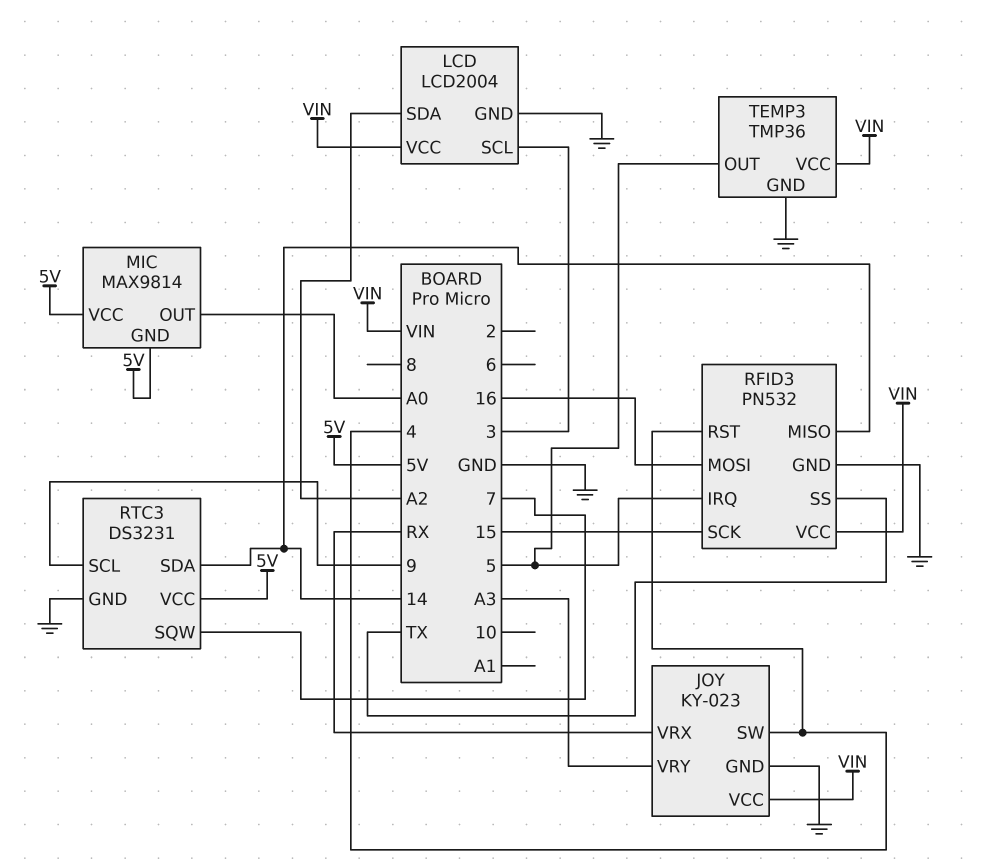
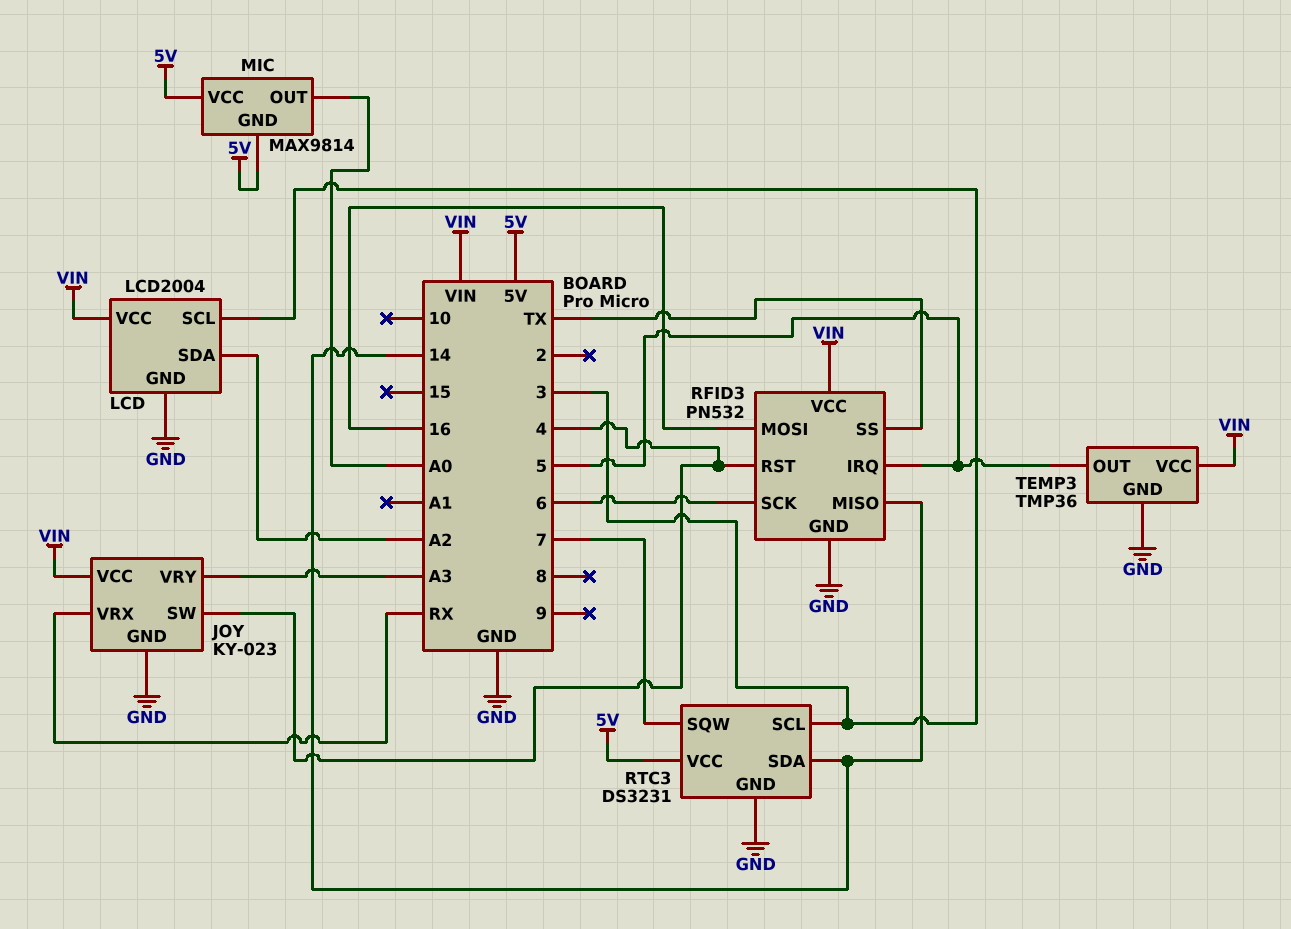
RFID3 pin SCK: 15 -> 6
RTC3 pin SCL: 9 -> 3

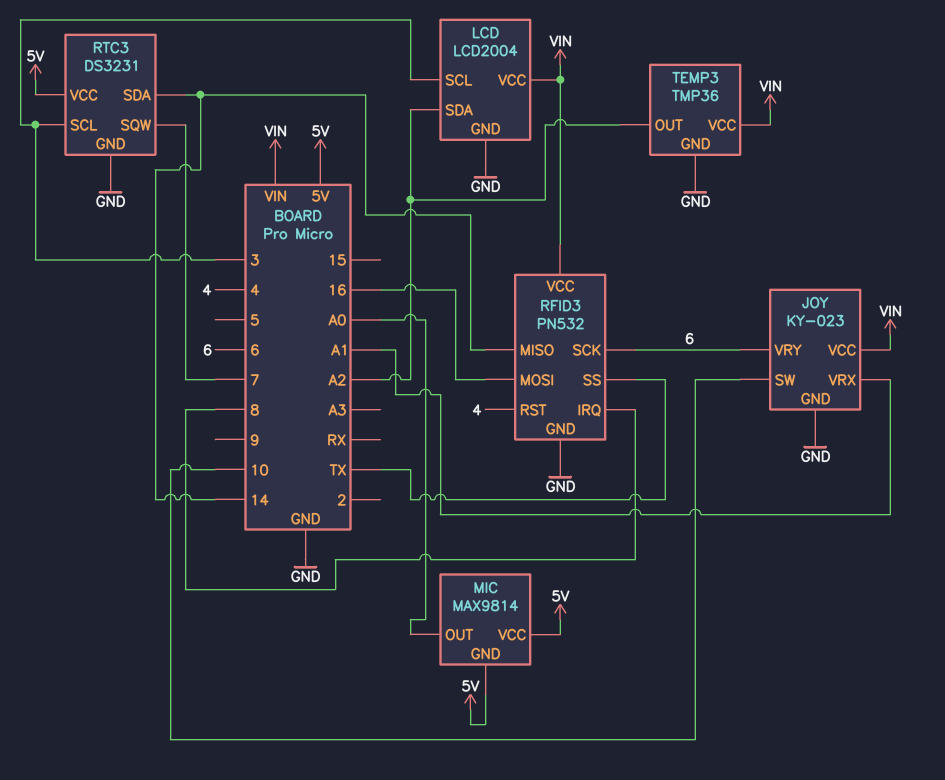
JOY pin SW: 4 -> 10
JOY pin VRX: RX -> A1
JOY pin VRY: A3 -> 6
RFID3 pin IRQ: 5 -> 8
TEMP3 pin OUT: 5 -> A2

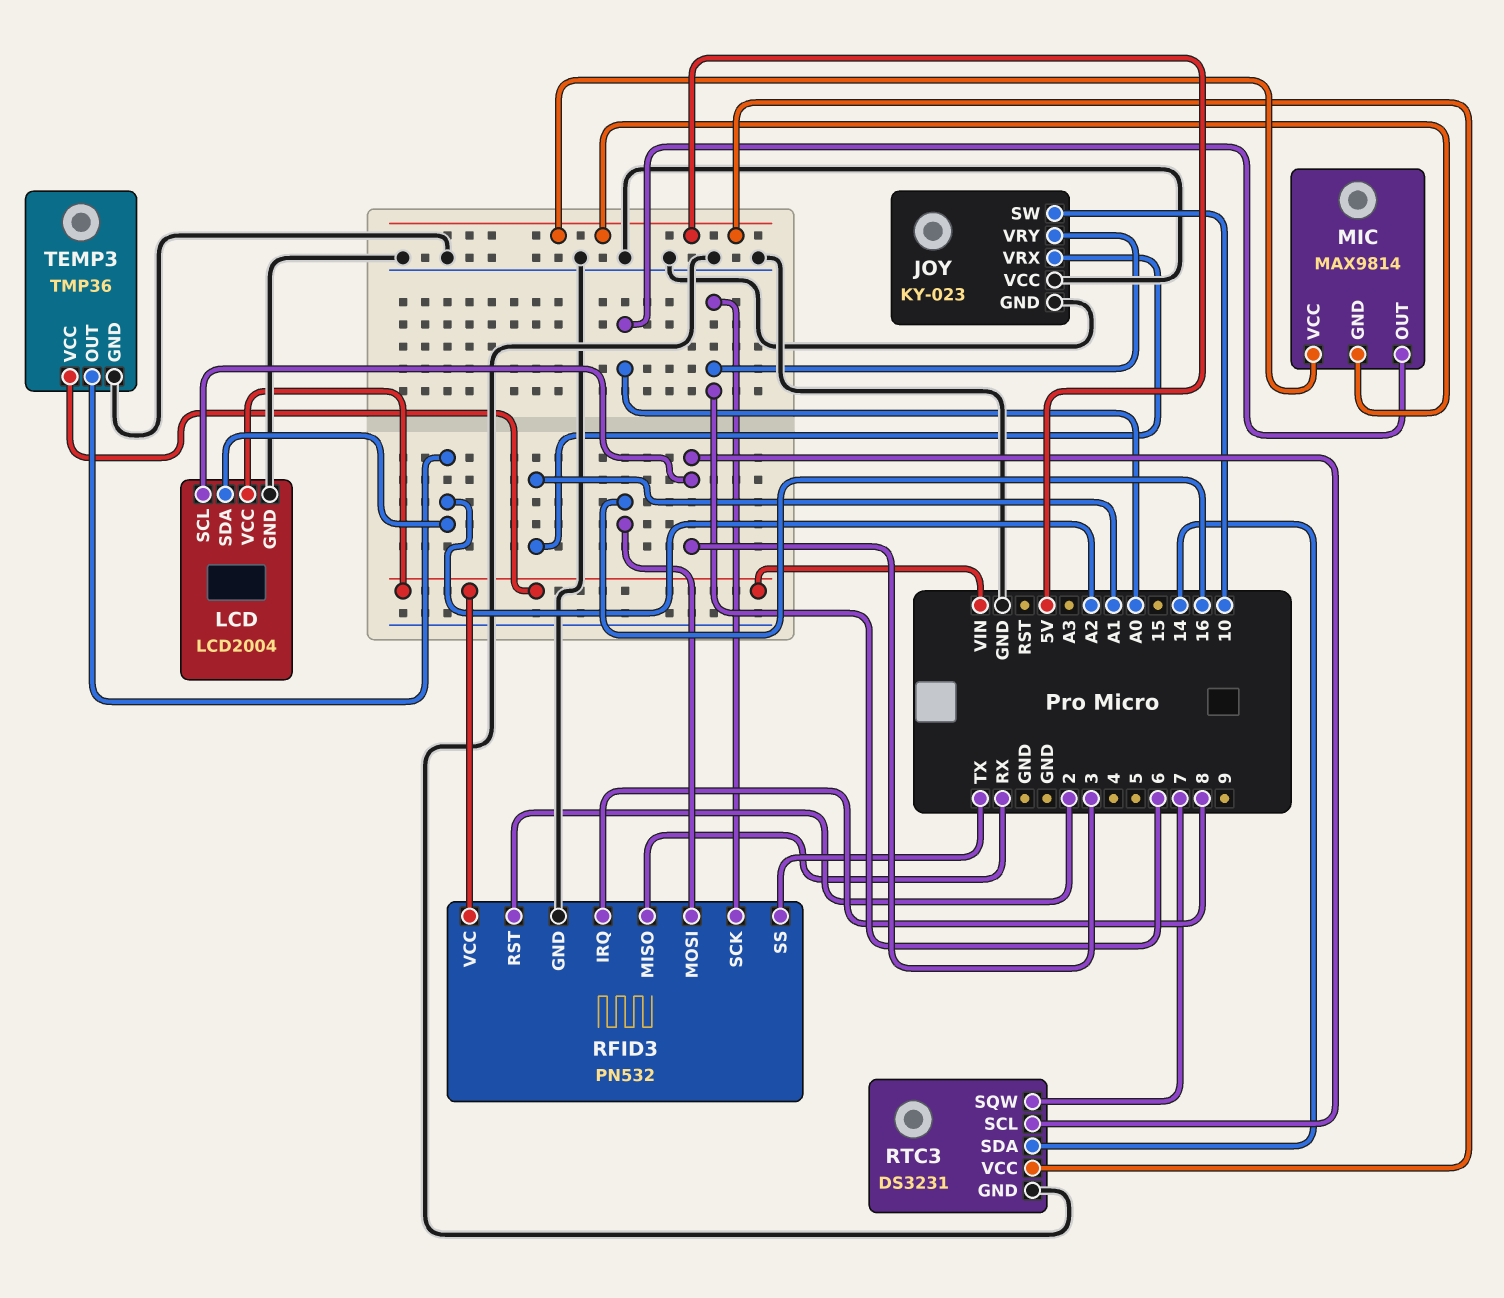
JOY pin VCC: VIN -> GND
RFID3 pin MISO: 14 -> RX
RFID3 pin RST: 4 -> 2

